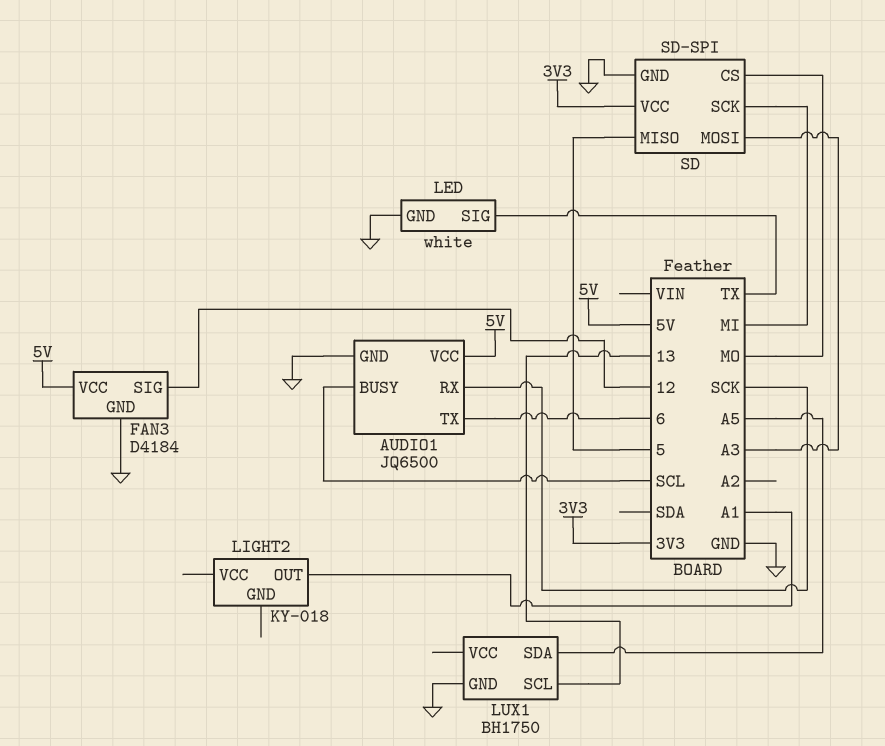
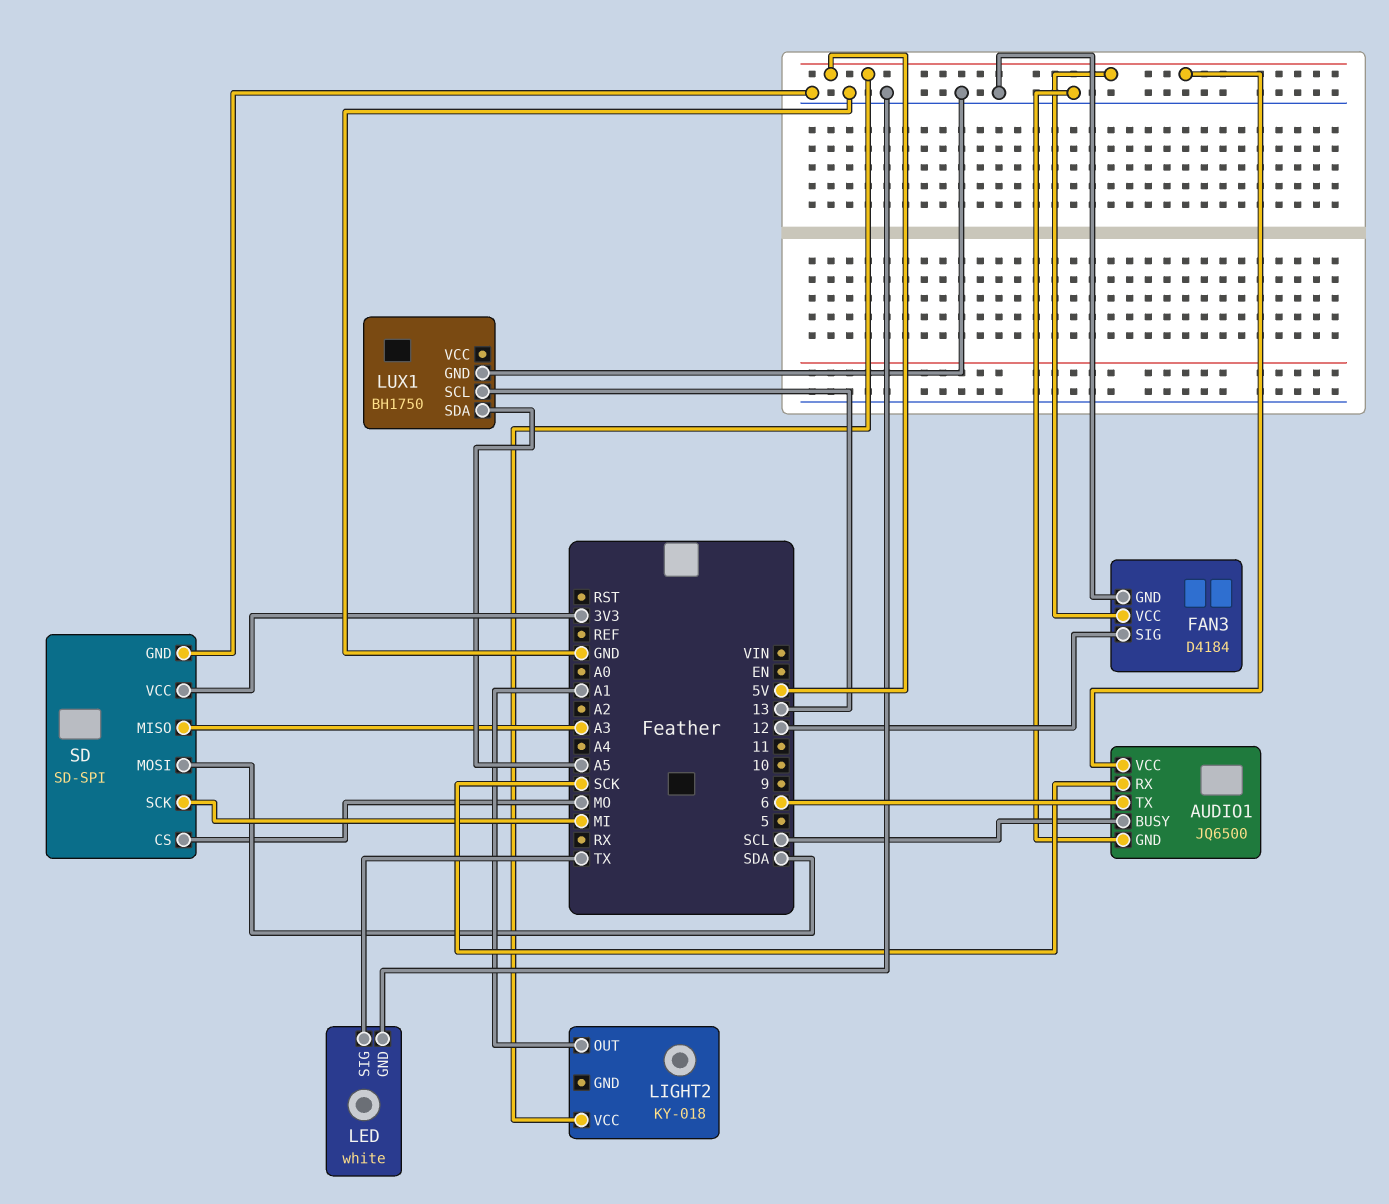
LIGHT2 pin VCC: none -> 5V
SD pin MISO: 5 -> A3
SD pin MOSI: A3 -> SDA

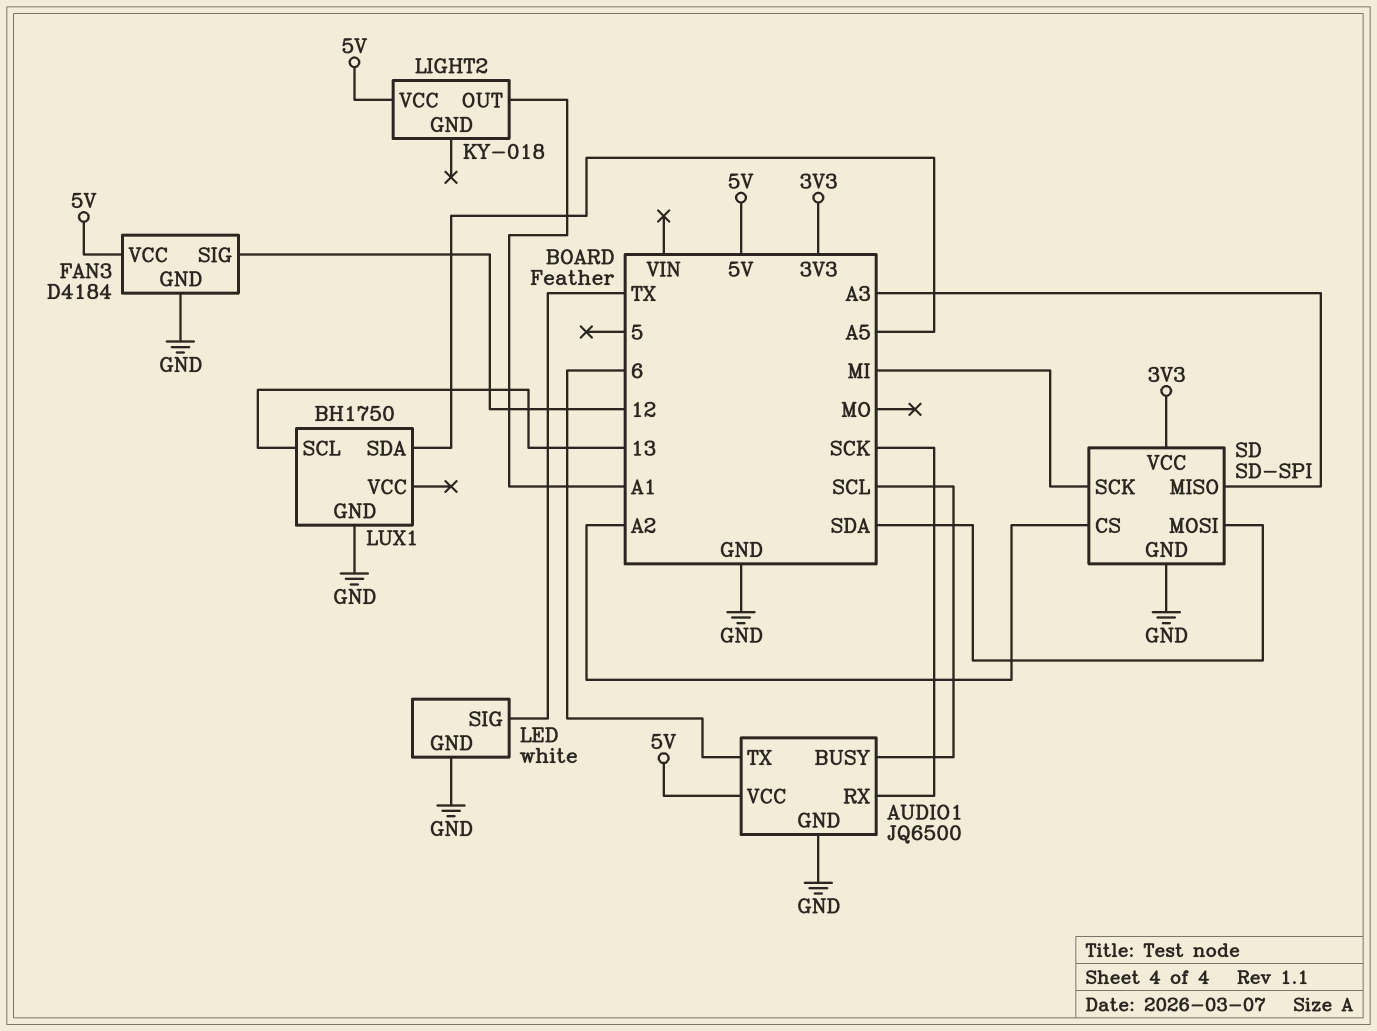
SD pin CS: MO -> A2

